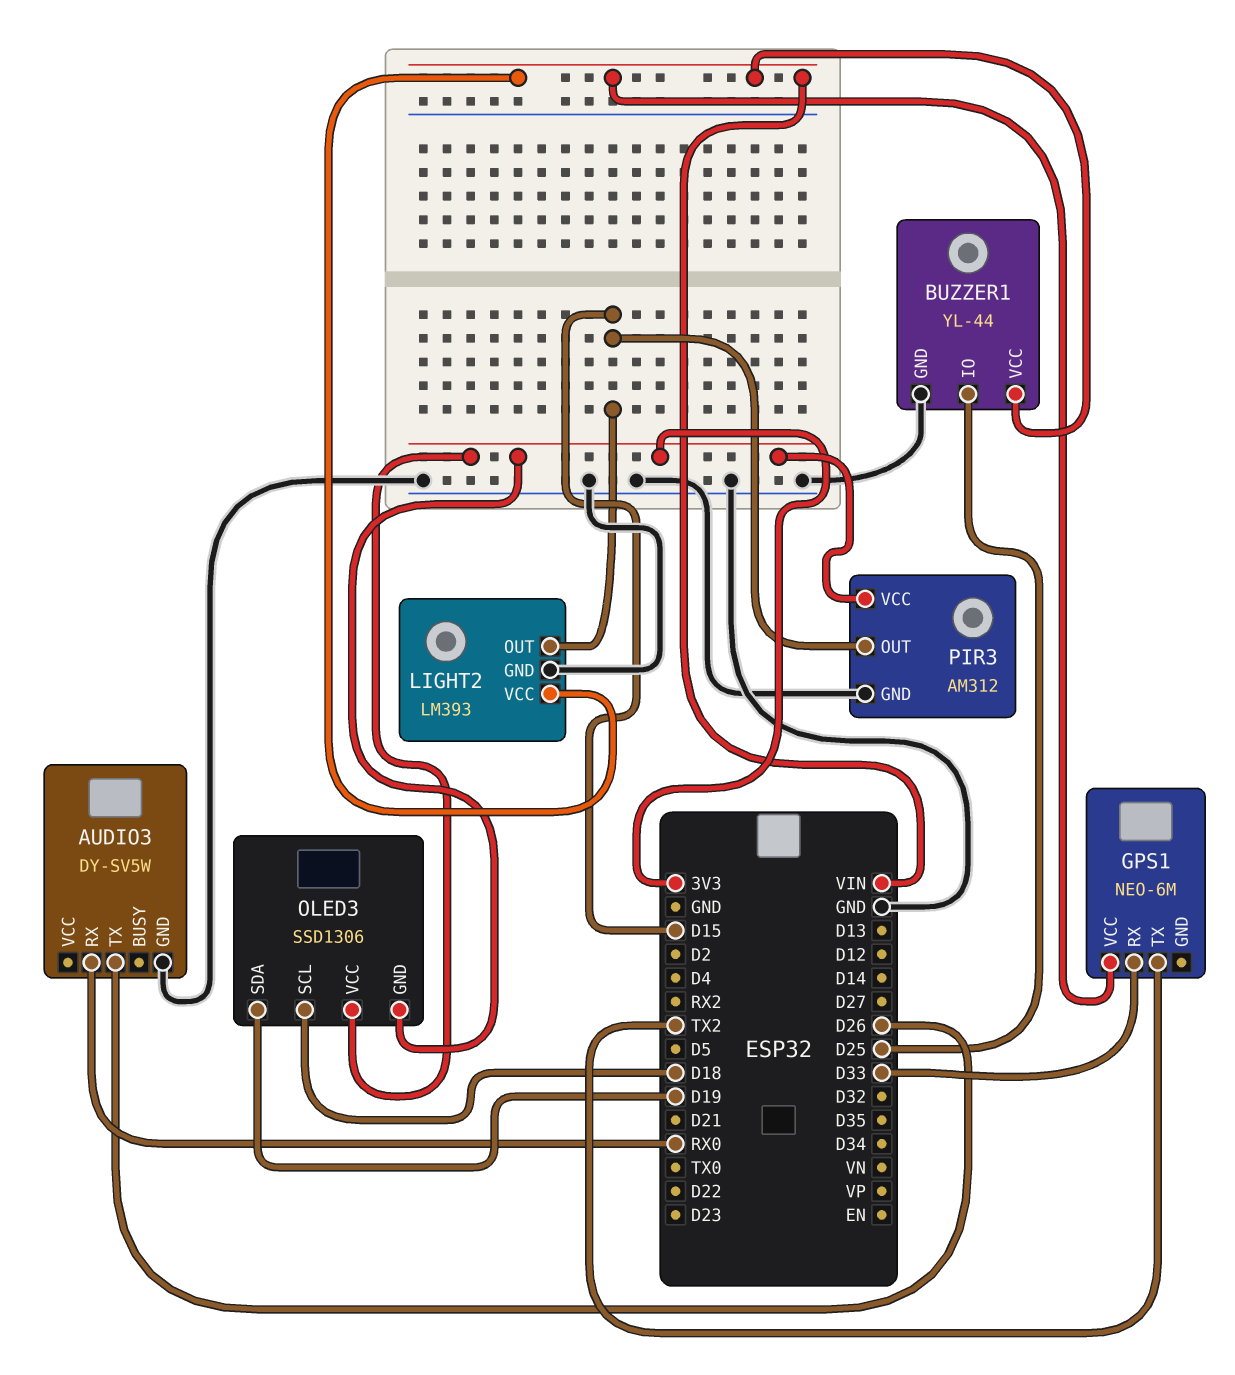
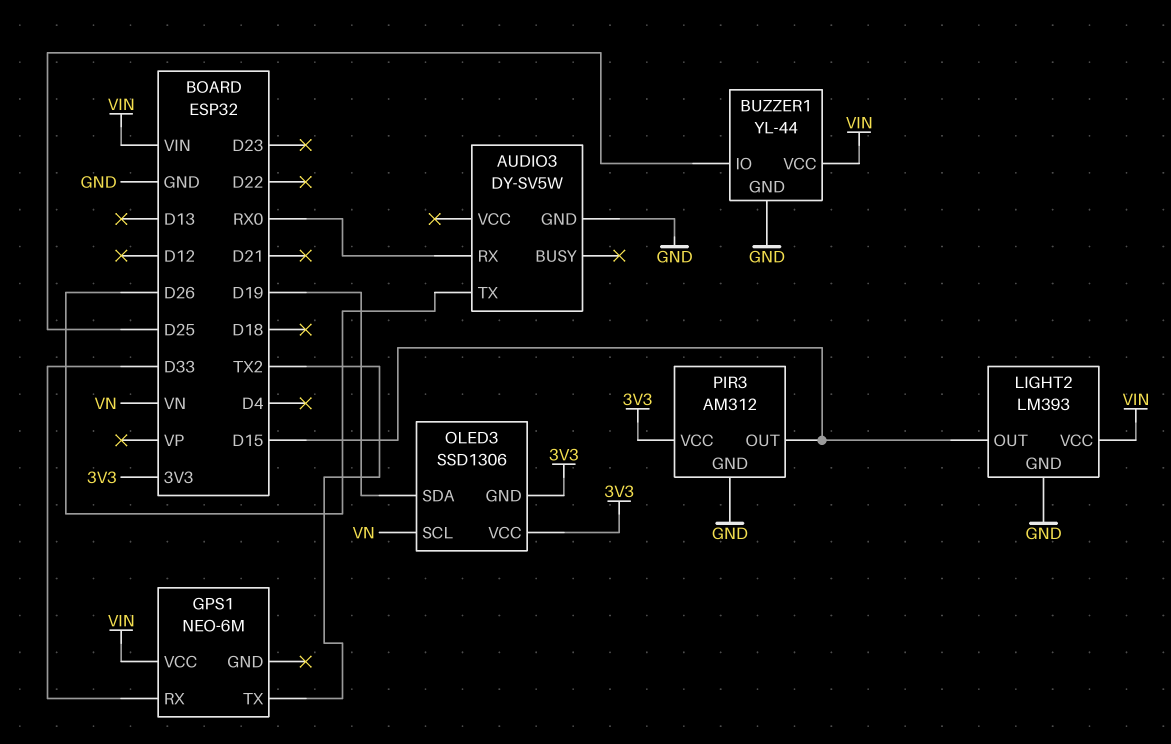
OLED3 pin SCL: D18 -> VN

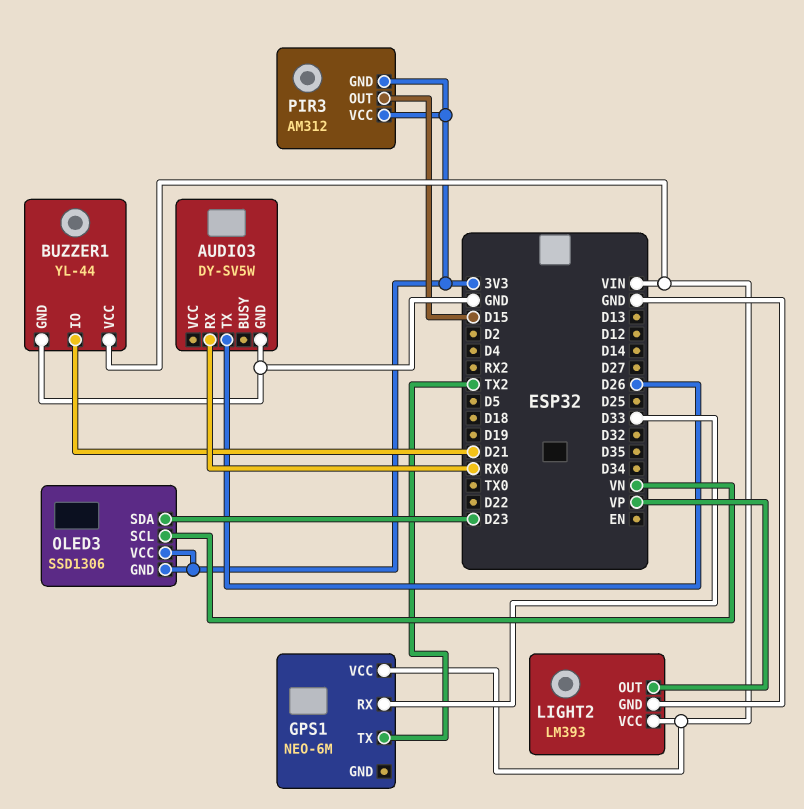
BUZZER1 pin IO: D25 -> D21
LIGHT2 pin OUT: D15 -> VP
OLED3 pin SDA: D19 -> D23
PIR3 pin GND: GND -> 3V3

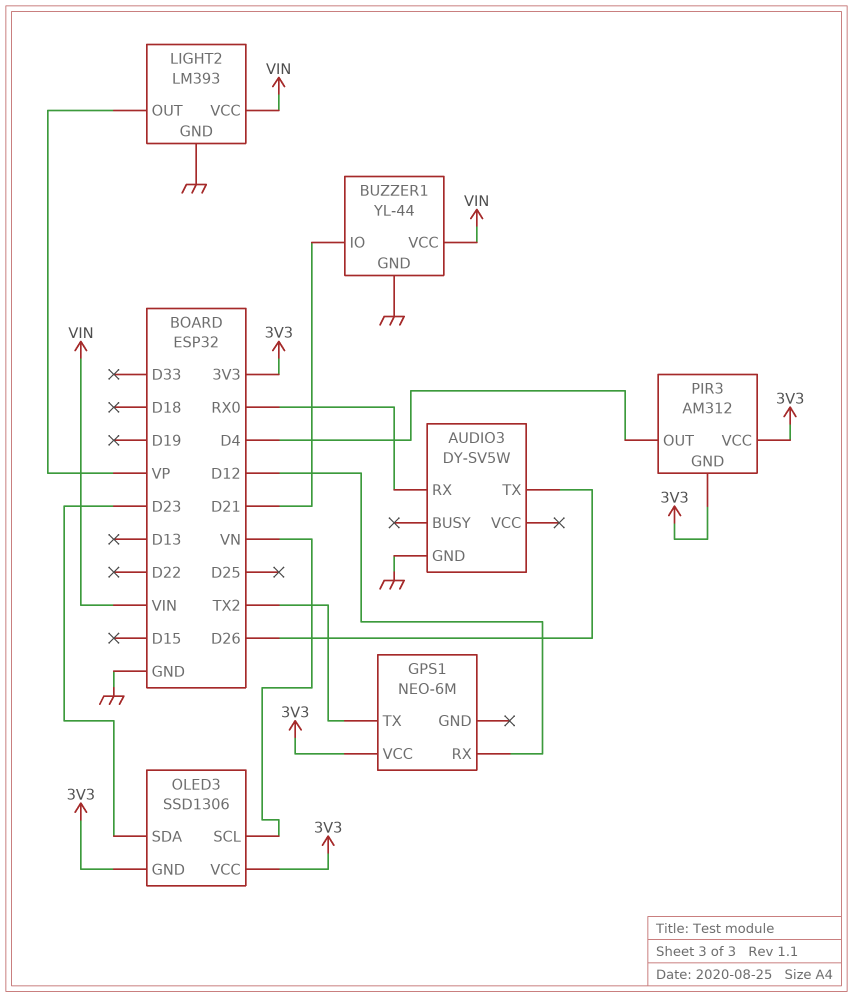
GPS1 pin RX: D33 -> D12
GPS1 pin VCC: VIN -> 3V3
PIR3 pin OUT: D15 -> D4

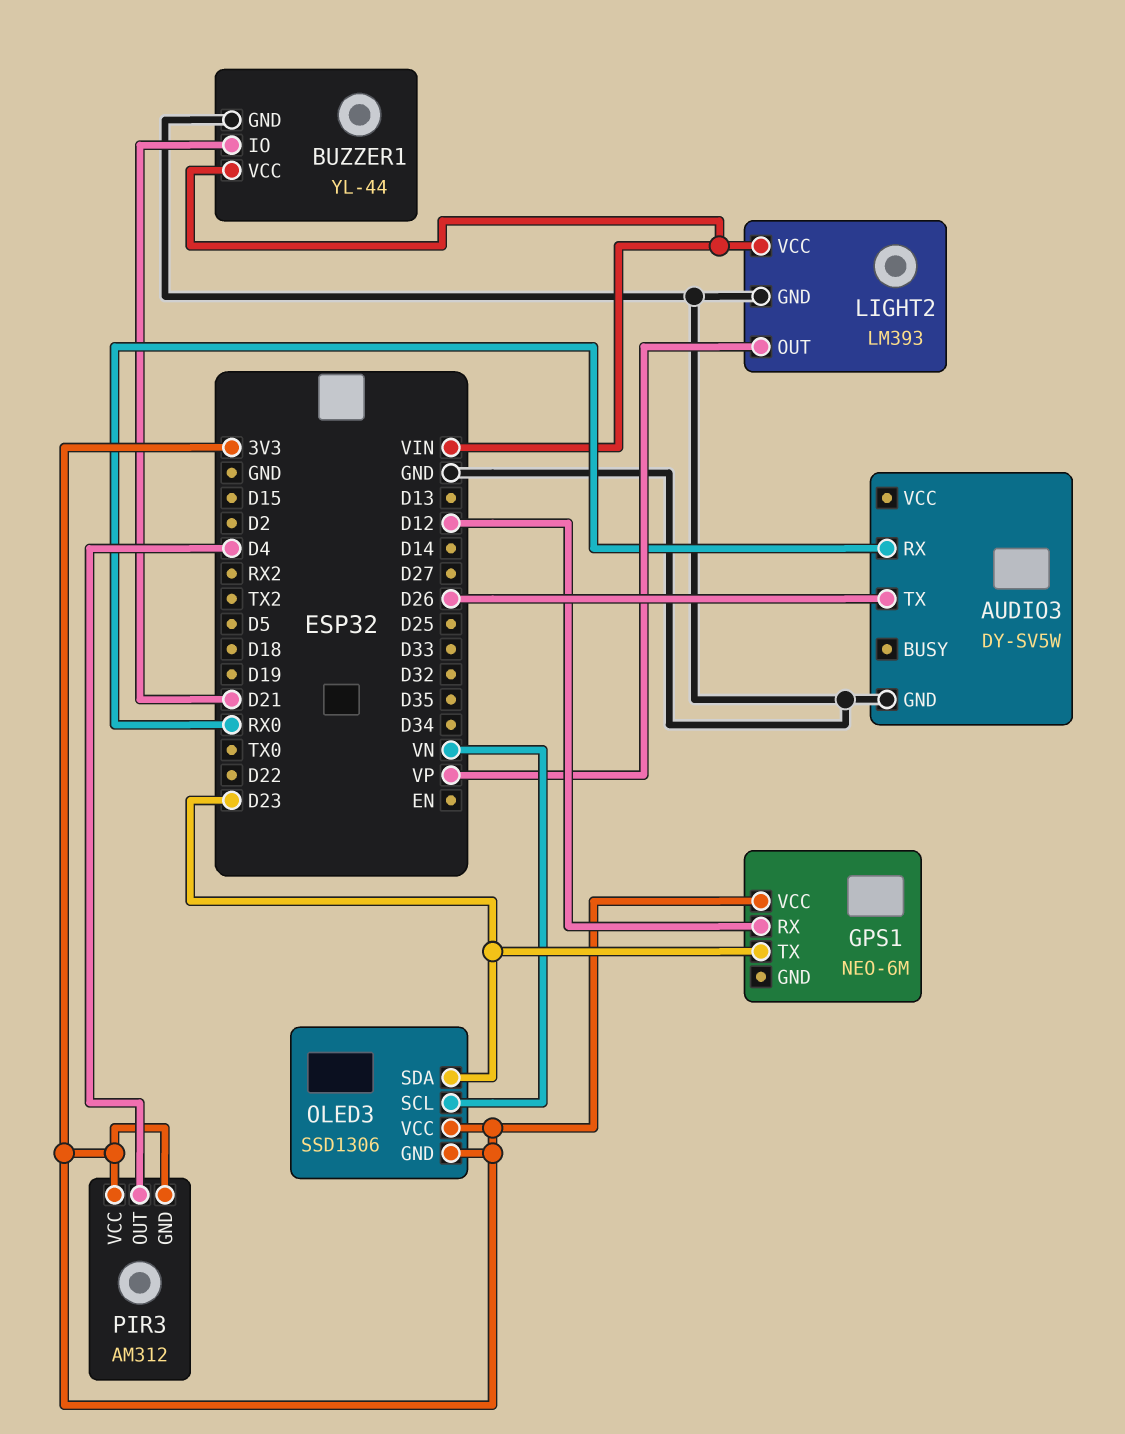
GPS1 pin TX: TX2 -> D23

